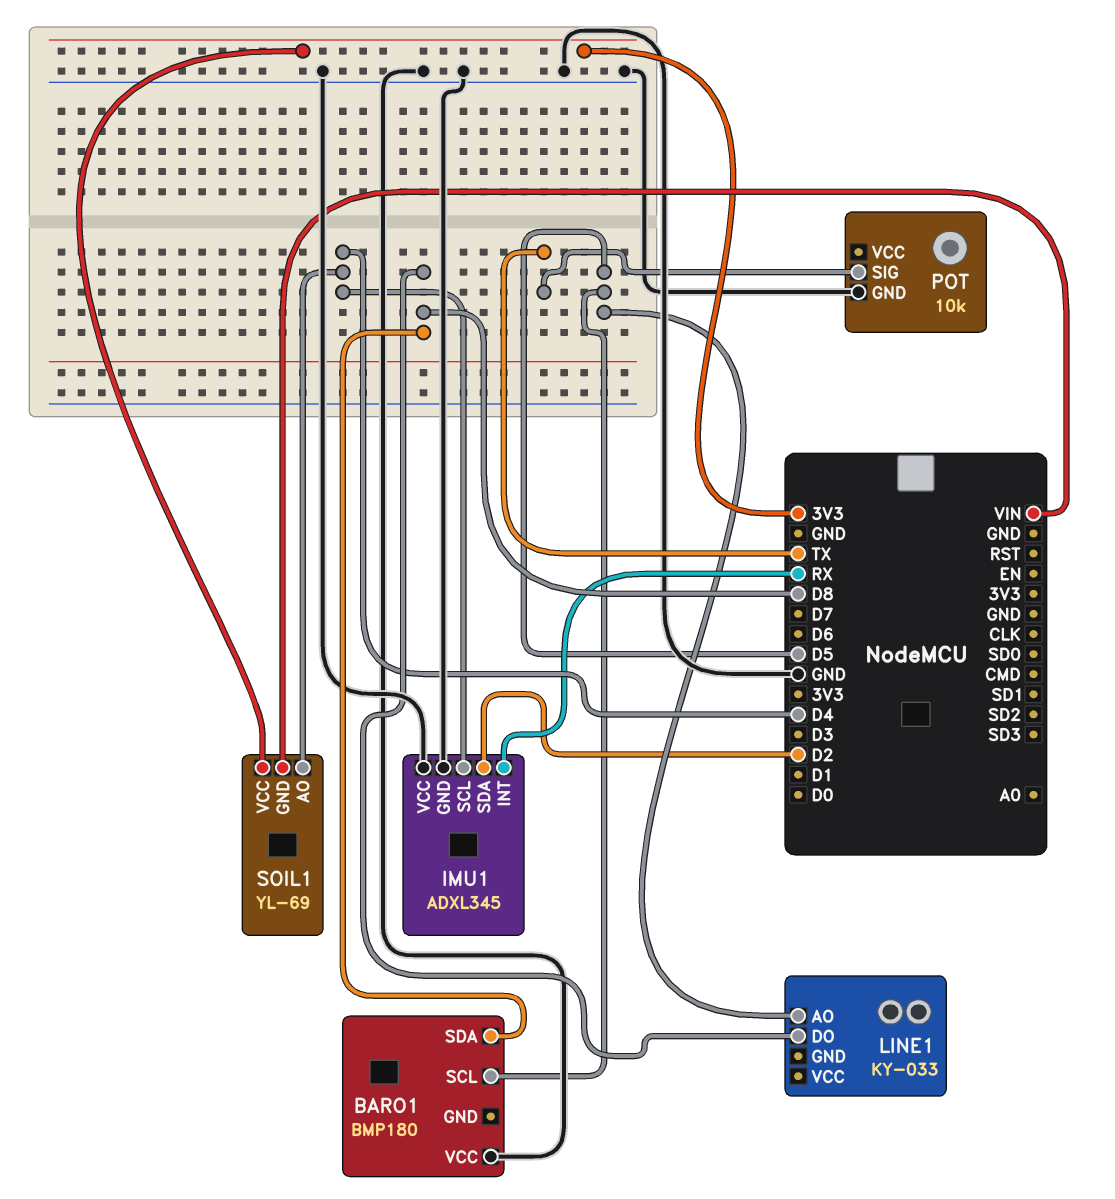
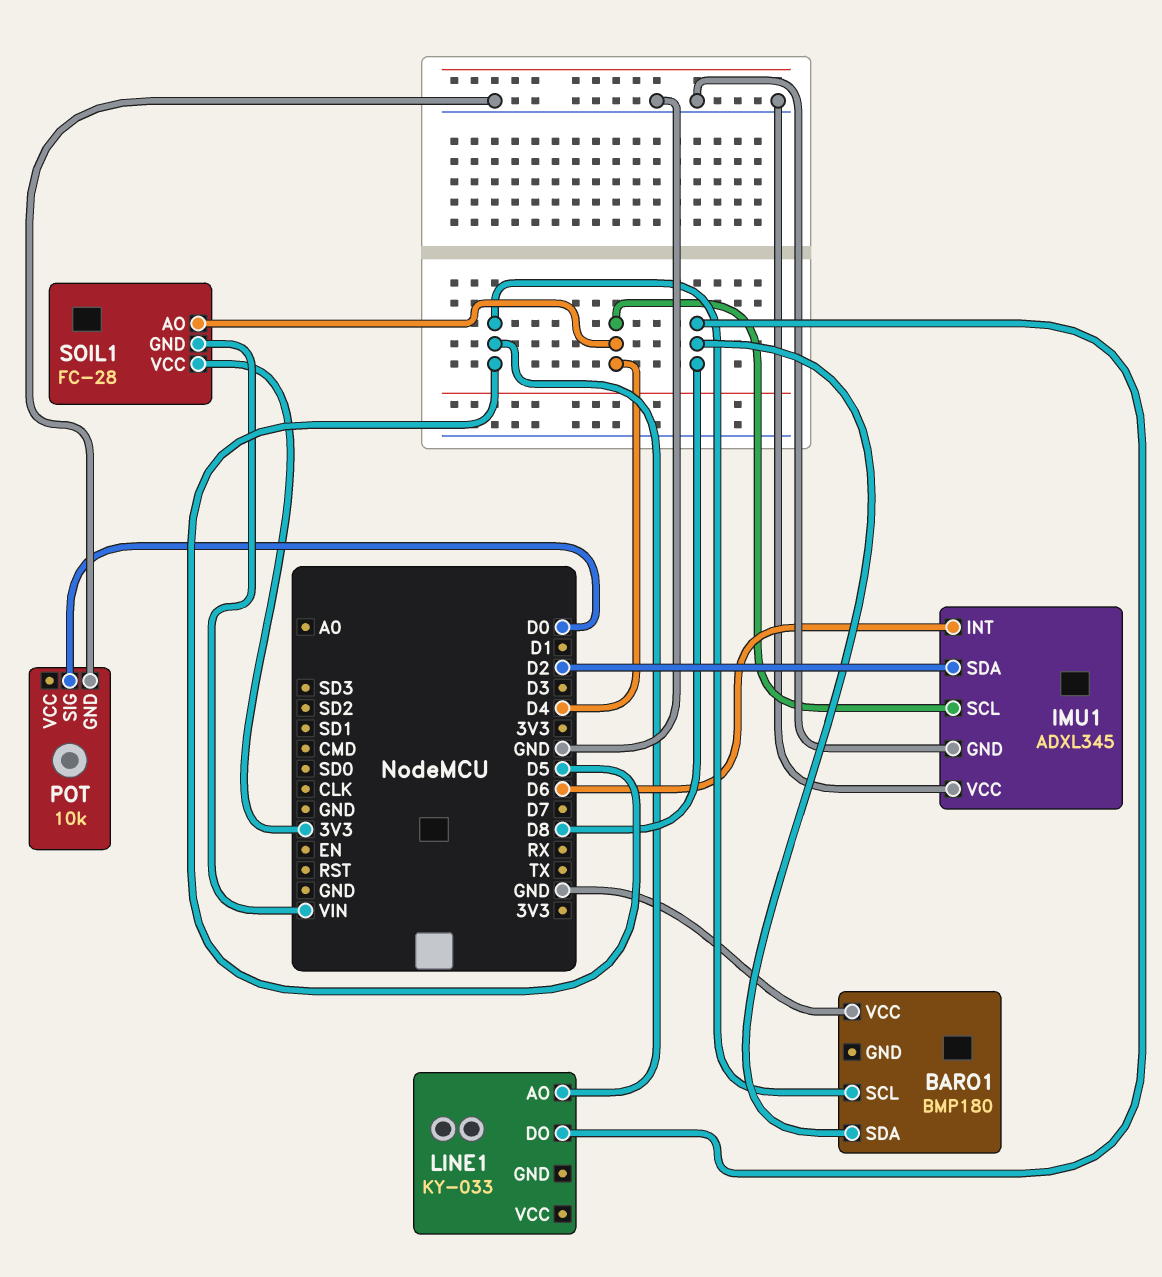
IMU1 pin INT: RX -> D6
POT pin SIG: TX -> D0
SOIL1: YL-69 -> FC-28

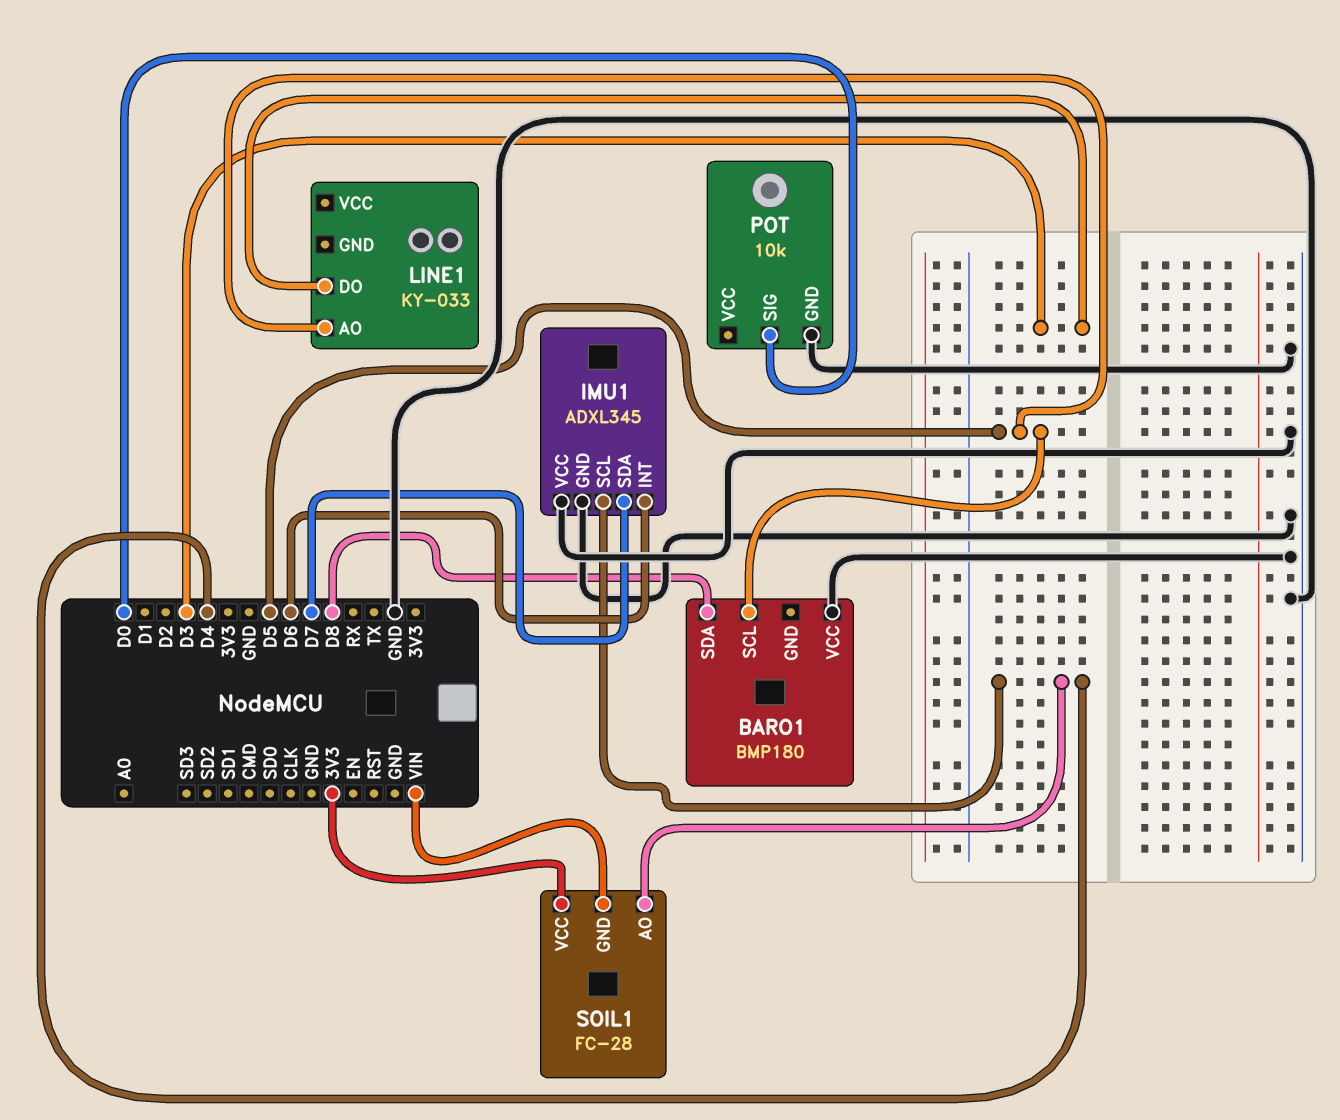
IMU1 pin SDA: D2 -> D7
LINE1 pin DO: D8 -> D3

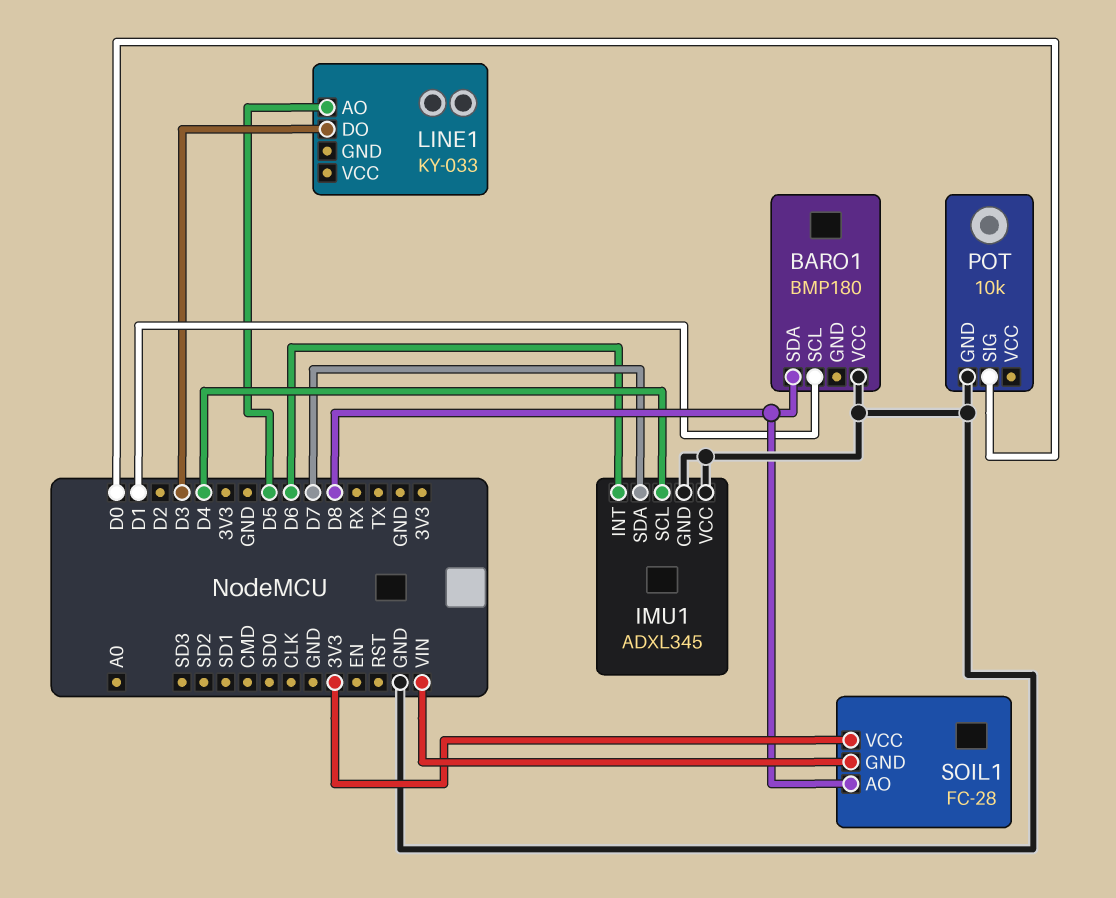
BARO1 pin SCL: D5 -> D1
SOIL1 pin AO: D4 -> D8

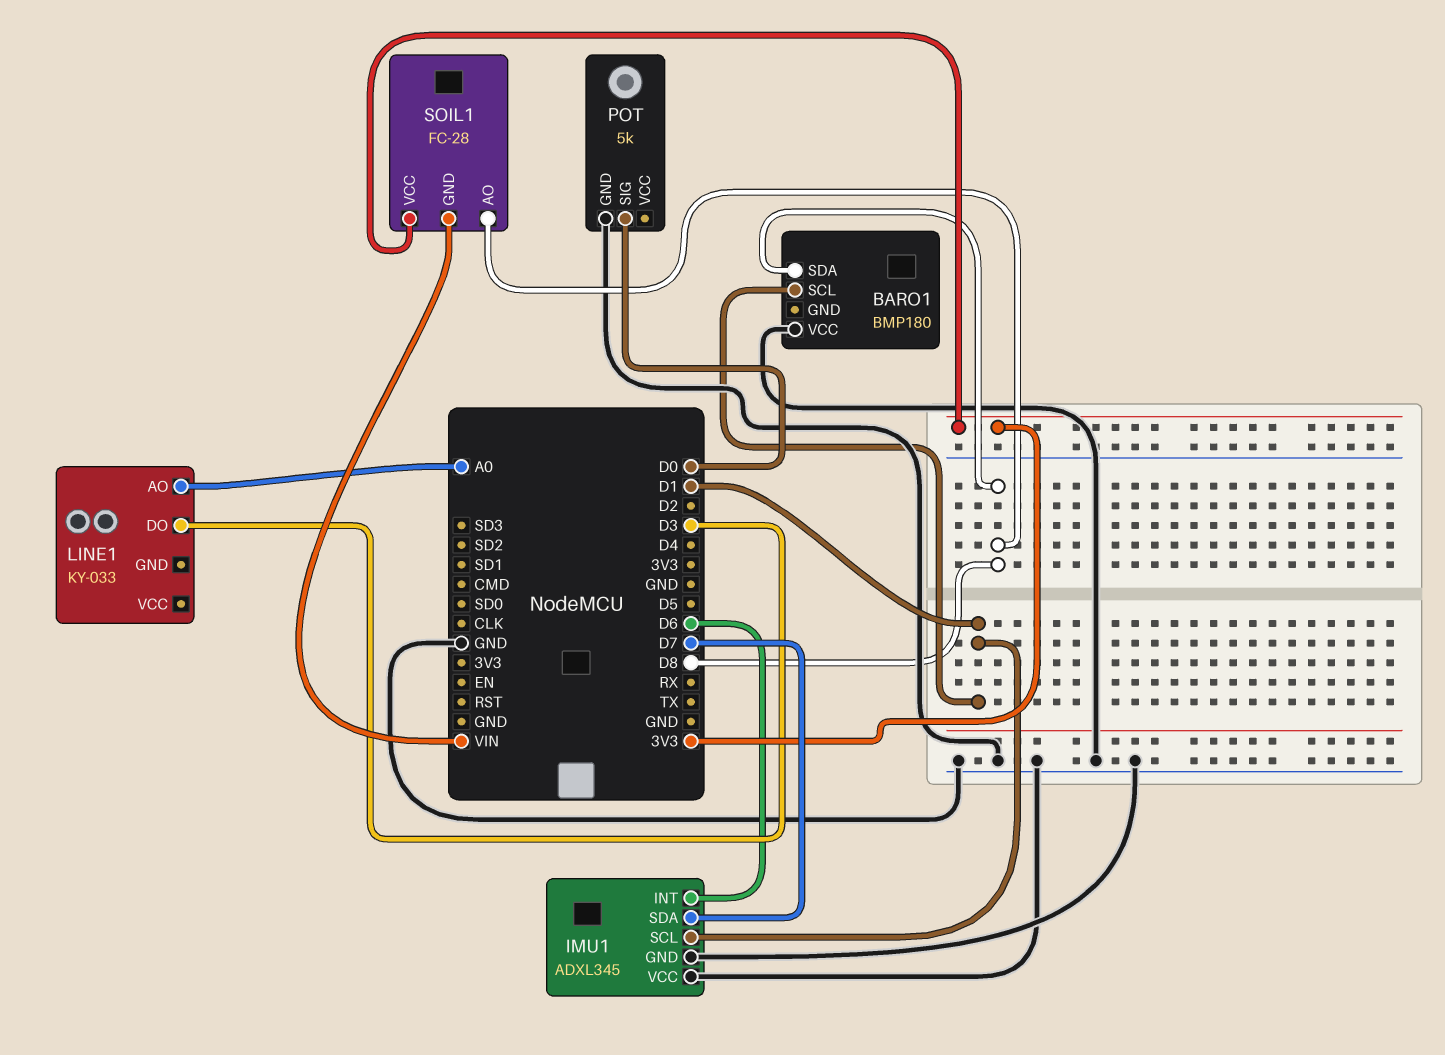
IMU1 pin SCL: D4 -> D1
LINE1 pin AO: D5 -> A0
POT: 10k -> 5k

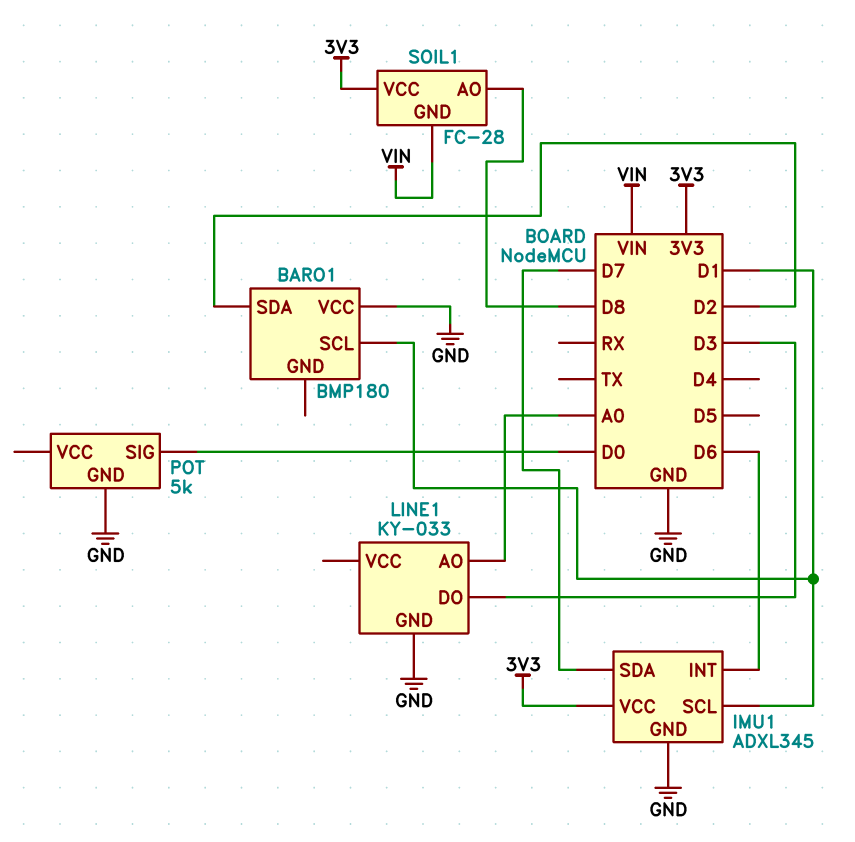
BARO1 pin SDA: D8 -> D2
IMU1 pin VCC: GND -> 3V3
LINE1 pin GND: none -> GND

